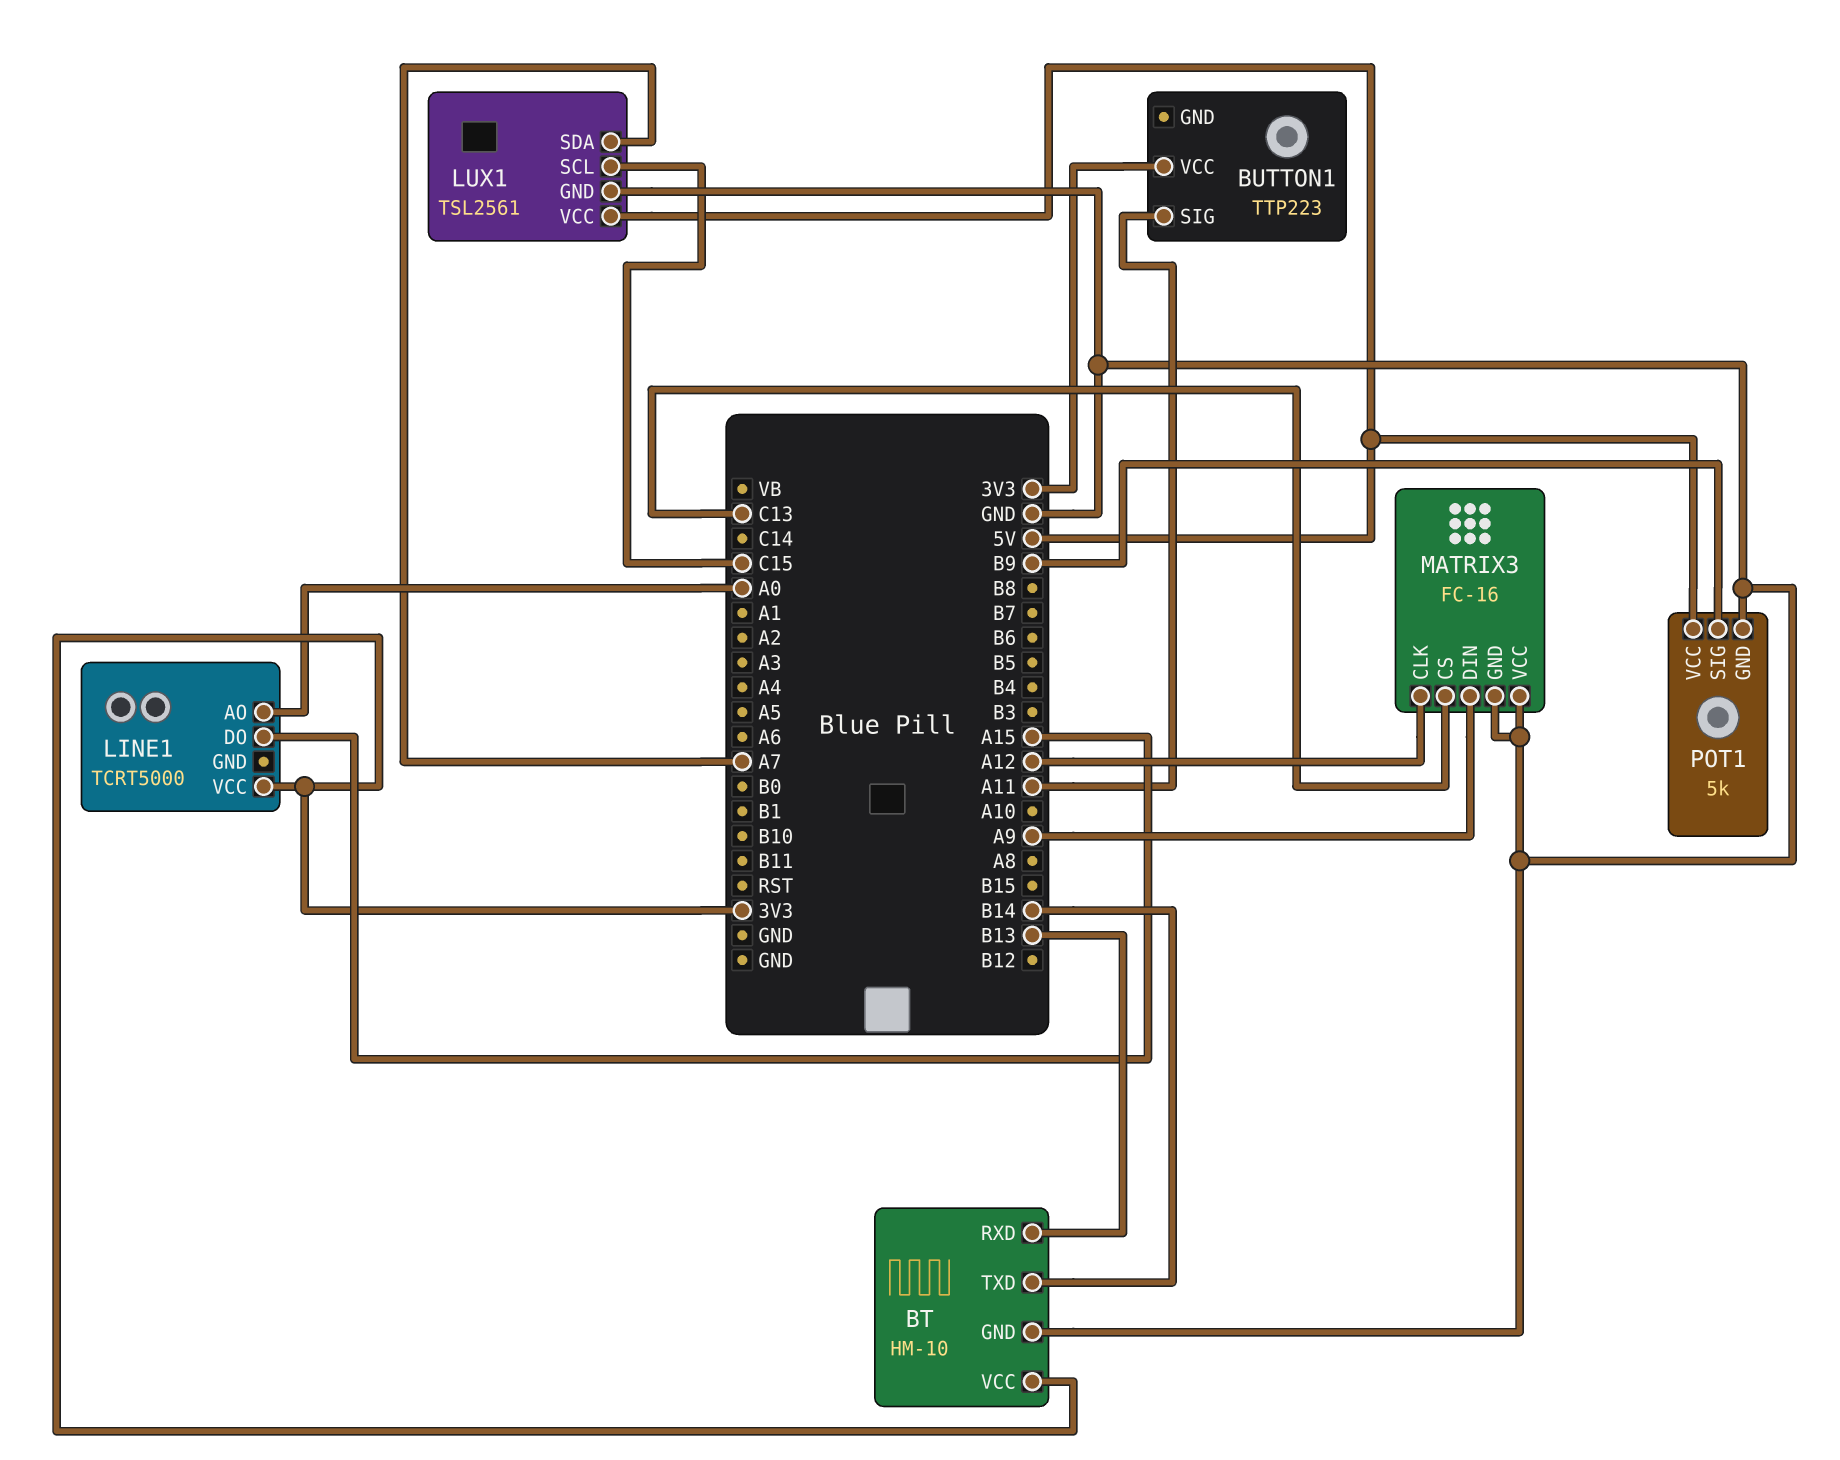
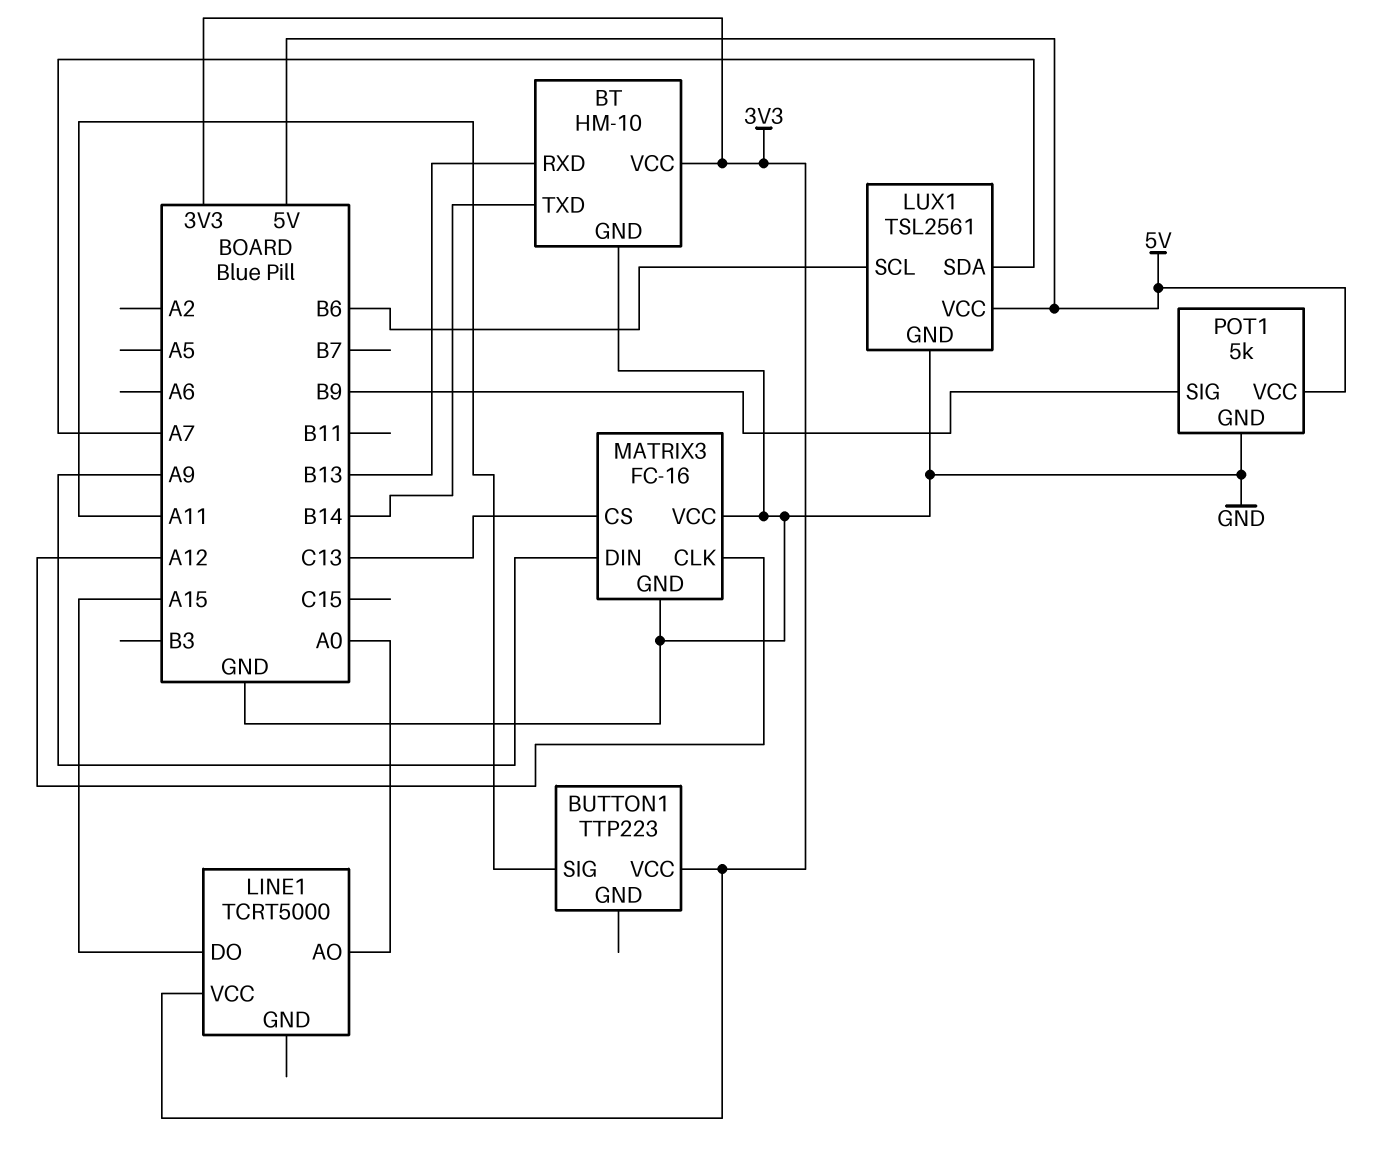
LUX1 pin SCL: C15 -> B6

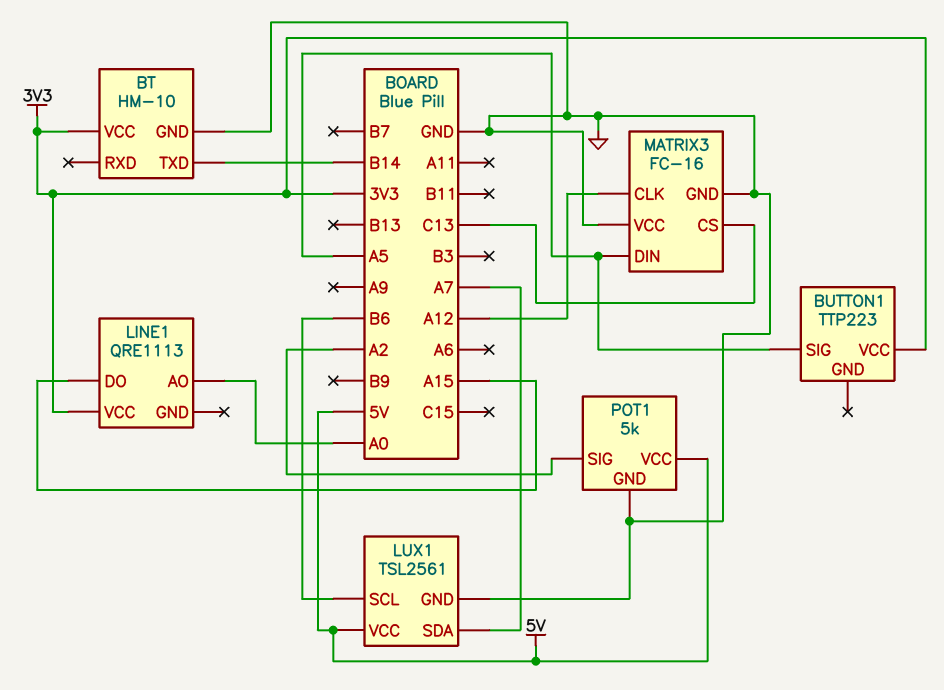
BT pin RXD: B13 -> none
BUTTON1 pin SIG: A11 -> A5
LINE1: TCRT5000 -> QRE1113
MATRIX3 pin DIN: A9 -> A5
POT1 pin SIG: B9 -> A2

